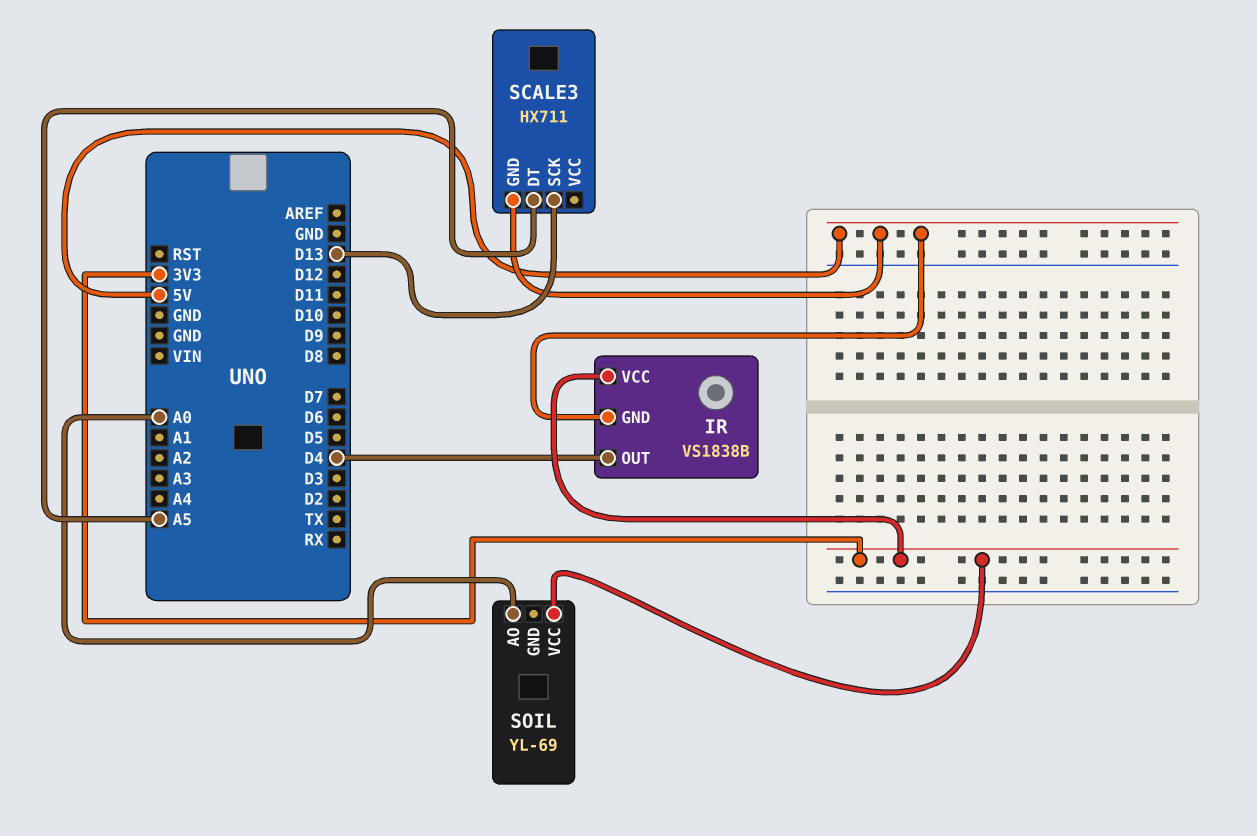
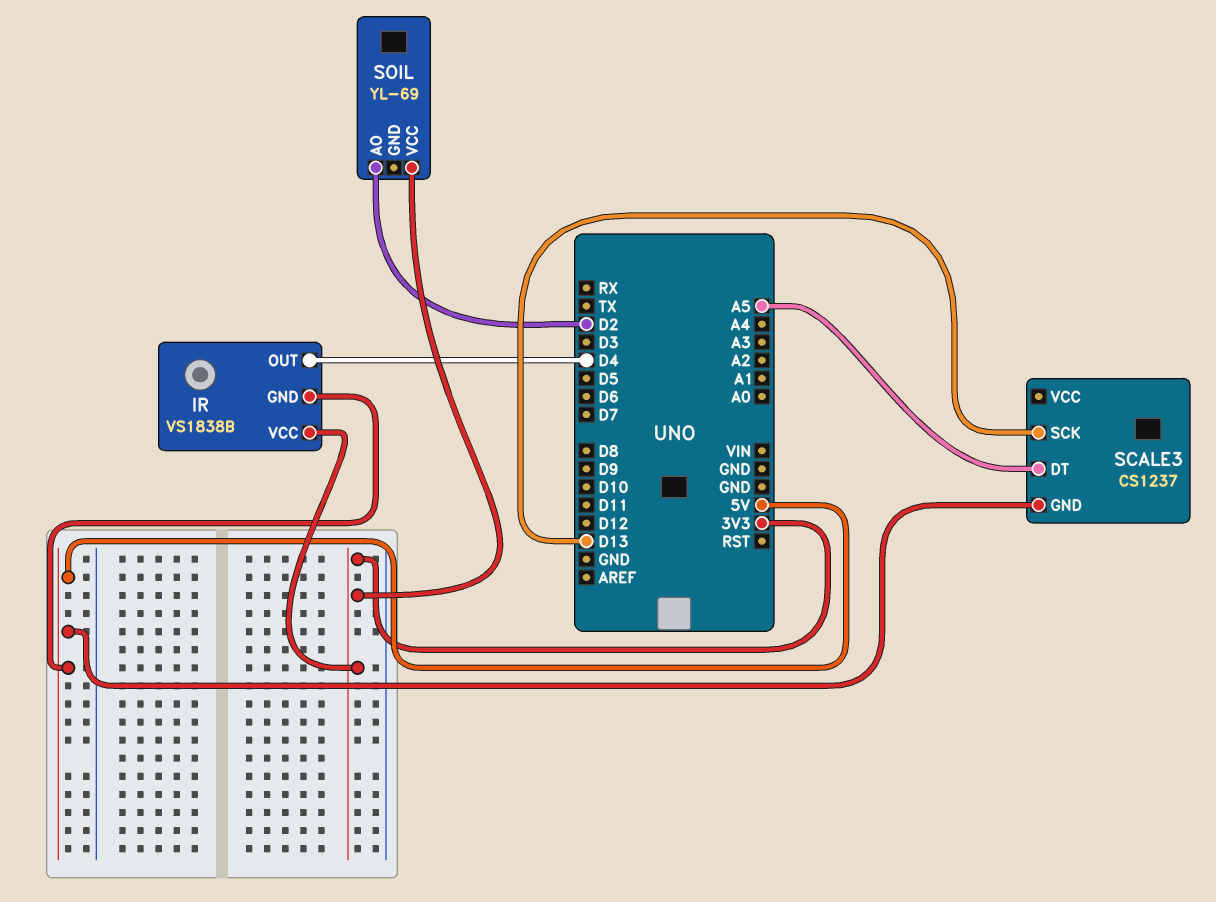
SCALE3: HX711 -> CS1237
SOIL pin AO: A0 -> D2

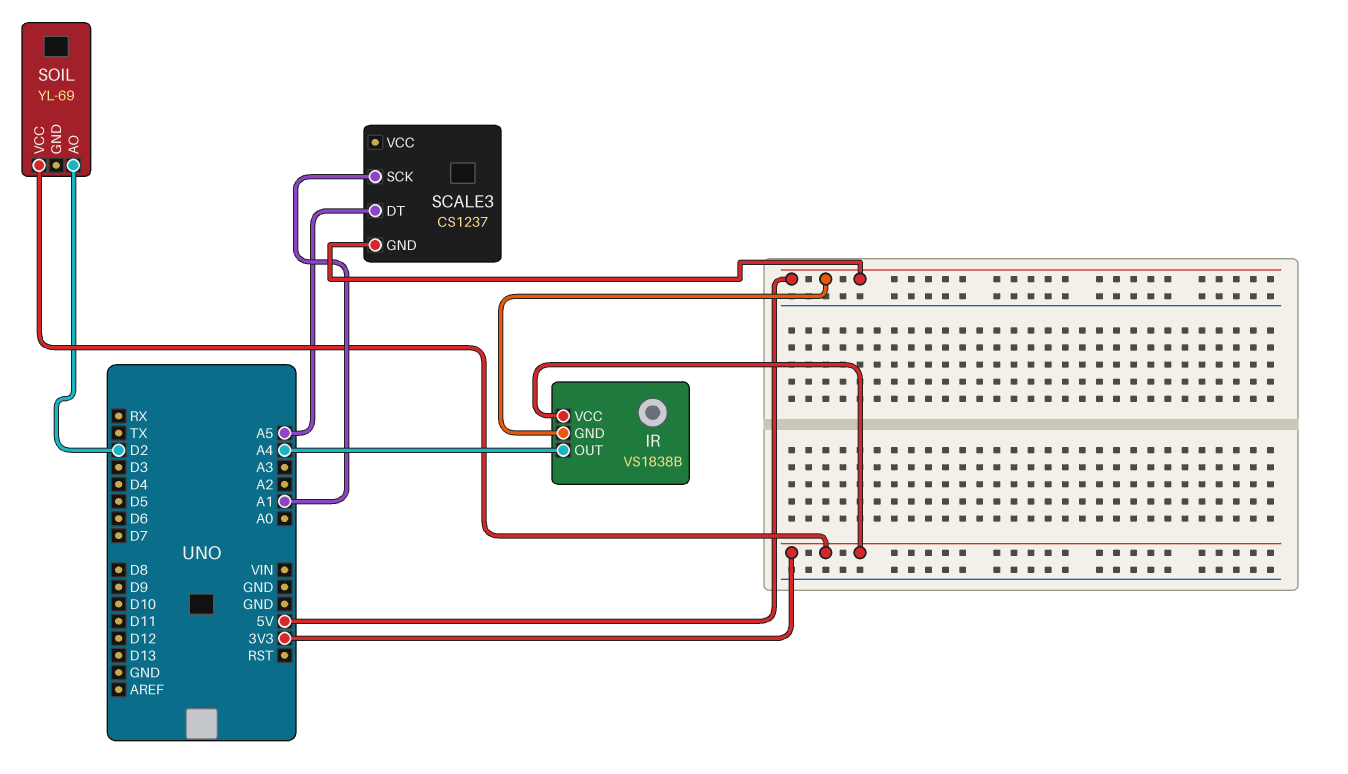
IR pin OUT: D4 -> A4
SCALE3 pin SCK: D13 -> A1

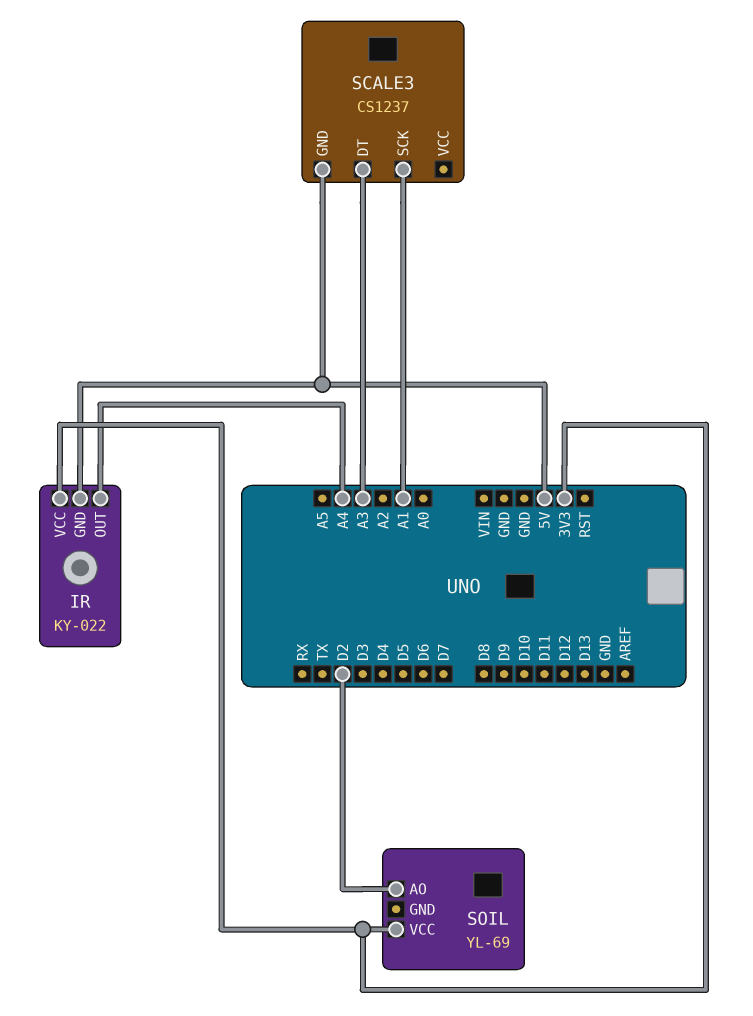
IR: VS1838B -> KY-022
SCALE3 pin DT: A5 -> A3

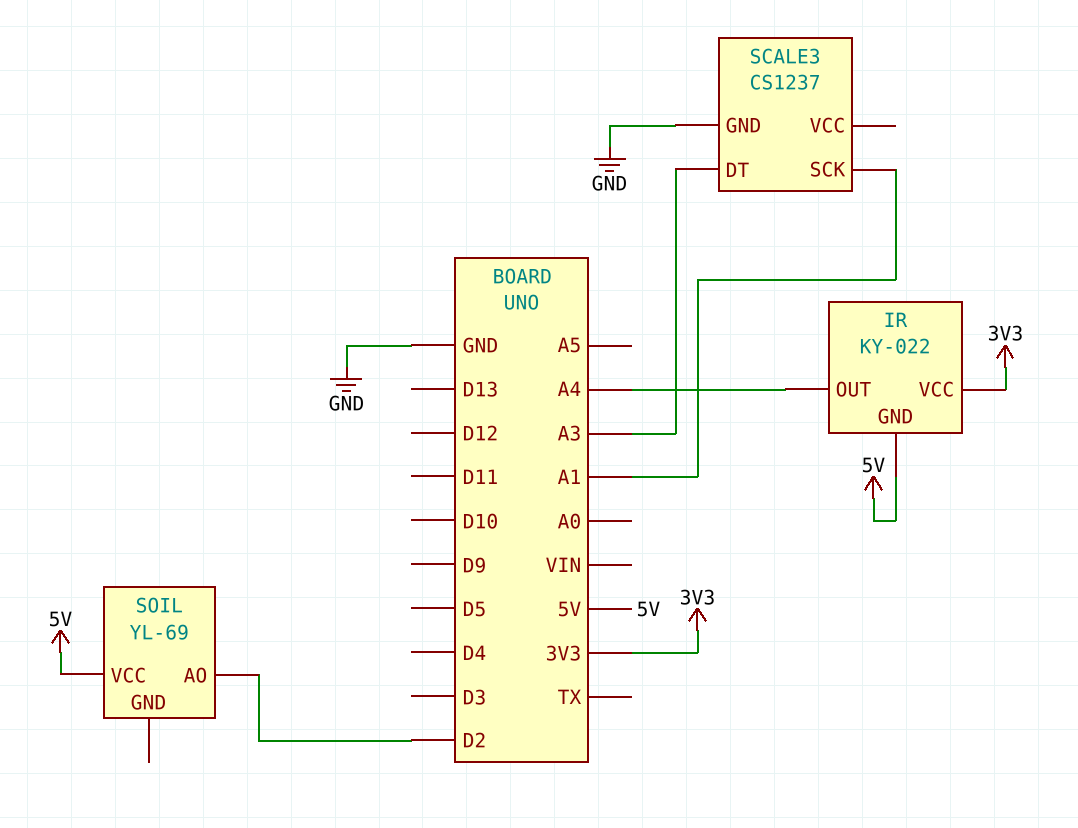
SCALE3 pin GND: 5V -> GND
SOIL pin VCC: 3V3 -> 5V

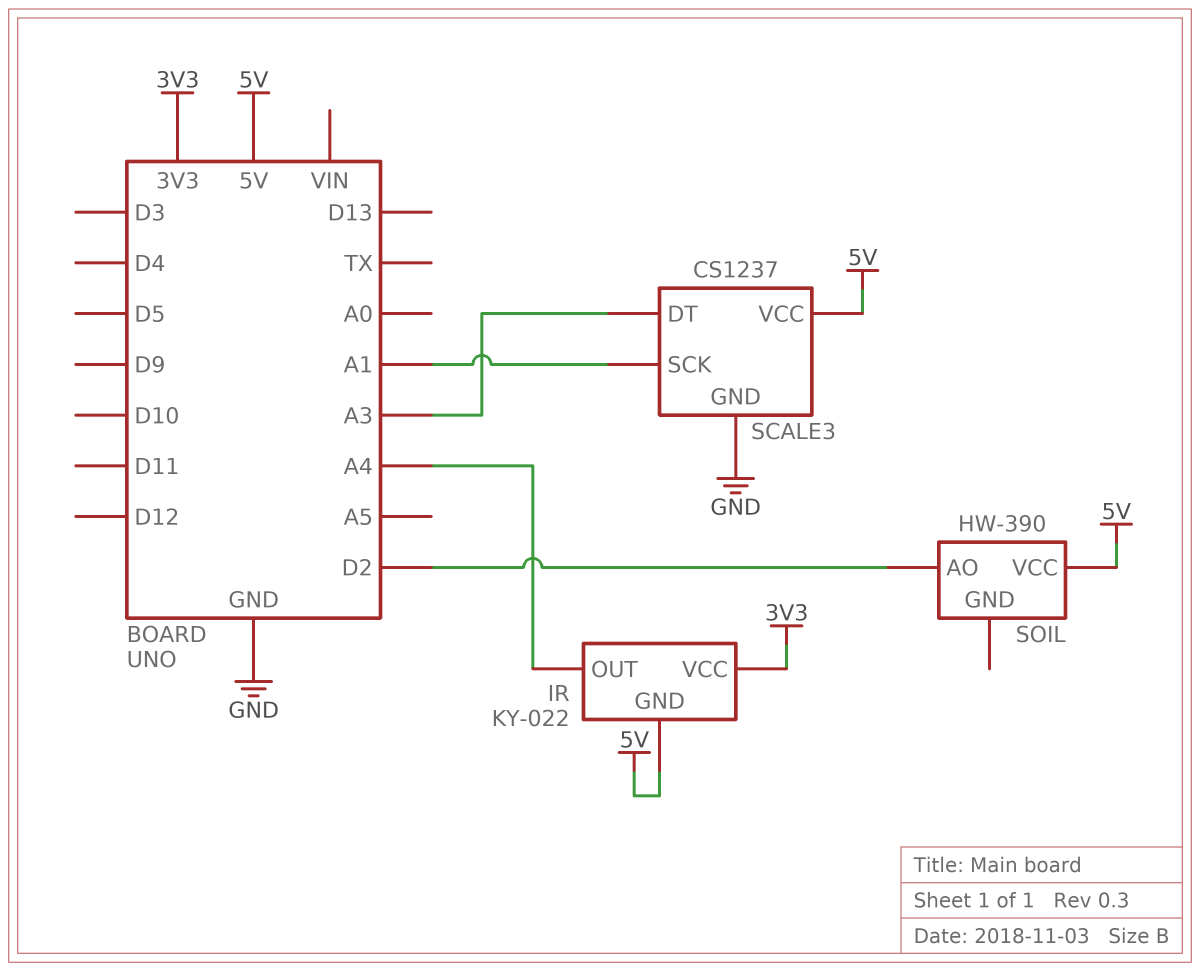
SCALE3 pin VCC: none -> 5V
SOIL: YL-69 -> HW-390

